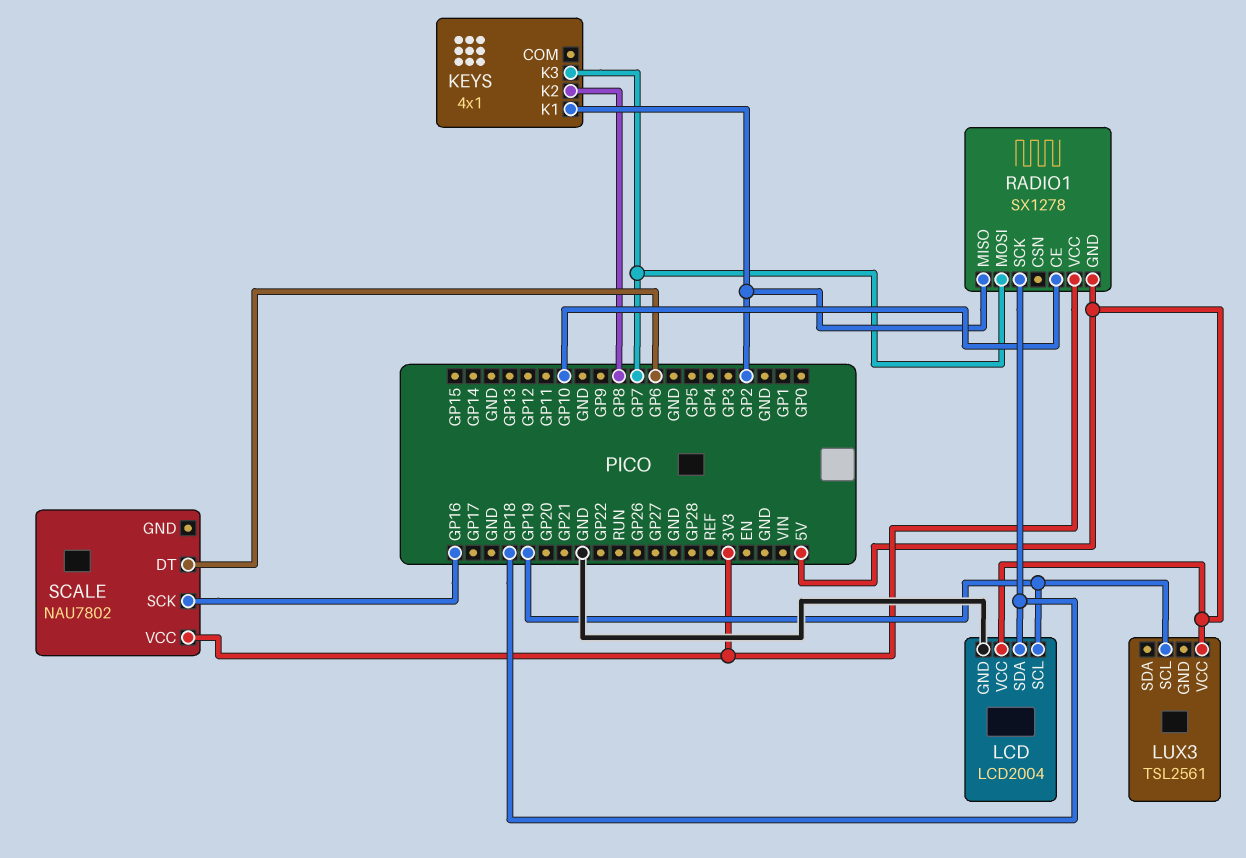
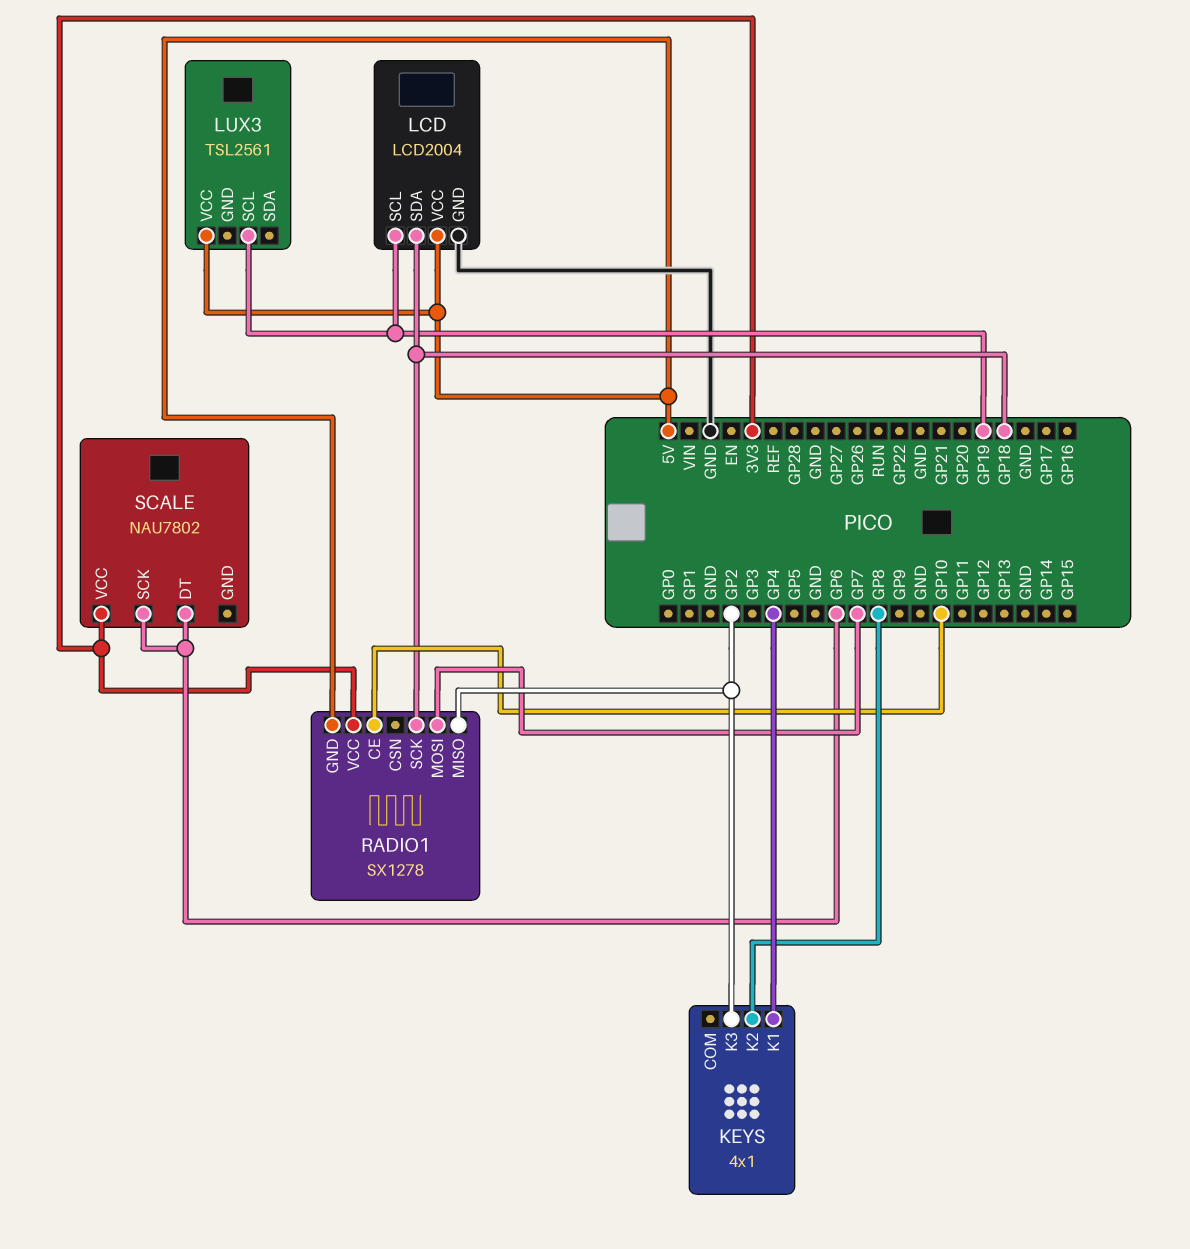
KEYS pin K1: GP2 -> GP4
KEYS pin K3: GP7 -> GP2
SCALE pin SCK: GP16 -> GP6

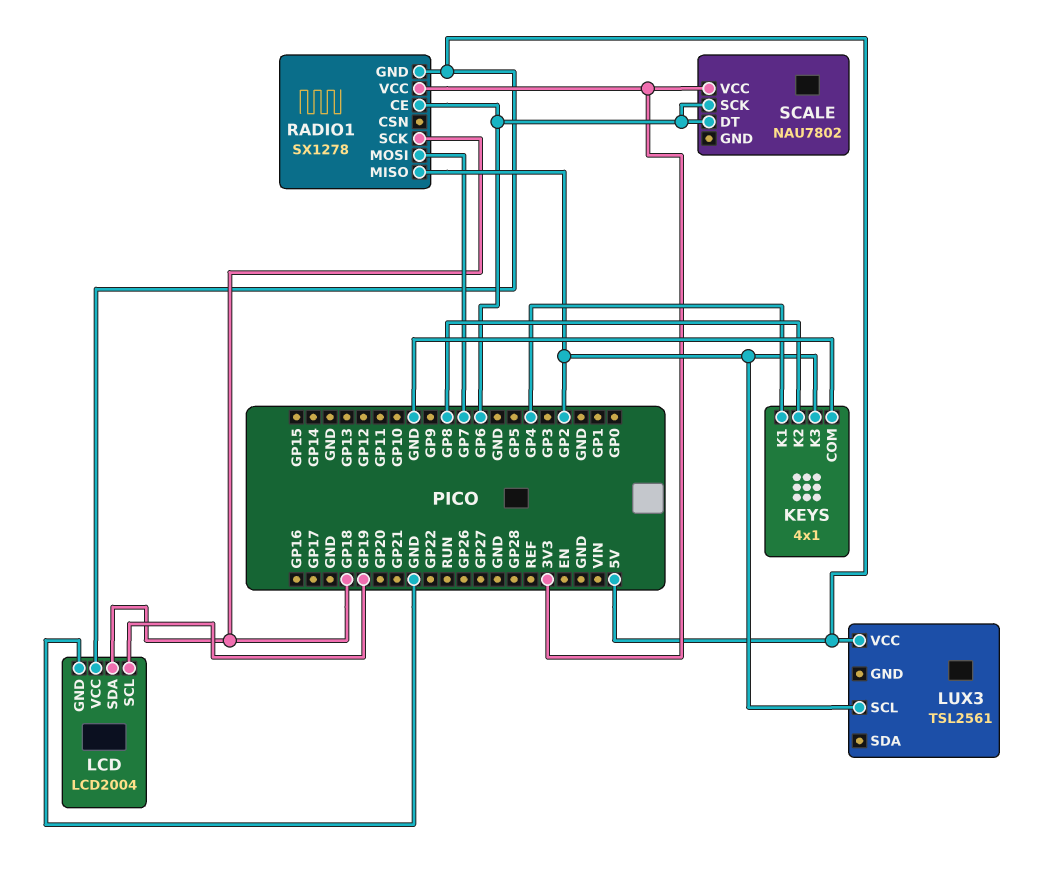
KEYS pin COM: none -> GND
LUX3 pin SCL: GP19 -> GP2
RADIO1 pin CE: GP10 -> GP6

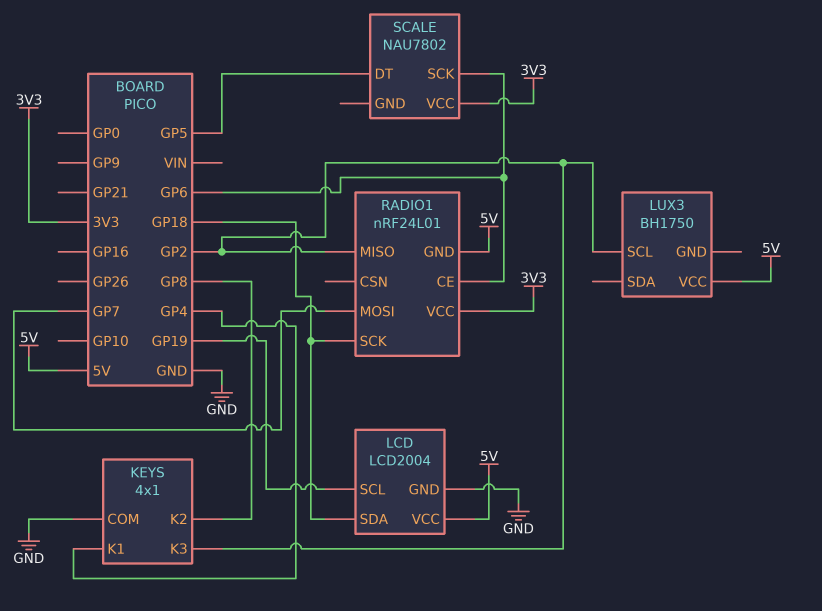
LUX3: TSL2561 -> BH1750
RADIO1: SX1278 -> nRF24L01
SCALE pin DT: GP6 -> GP5

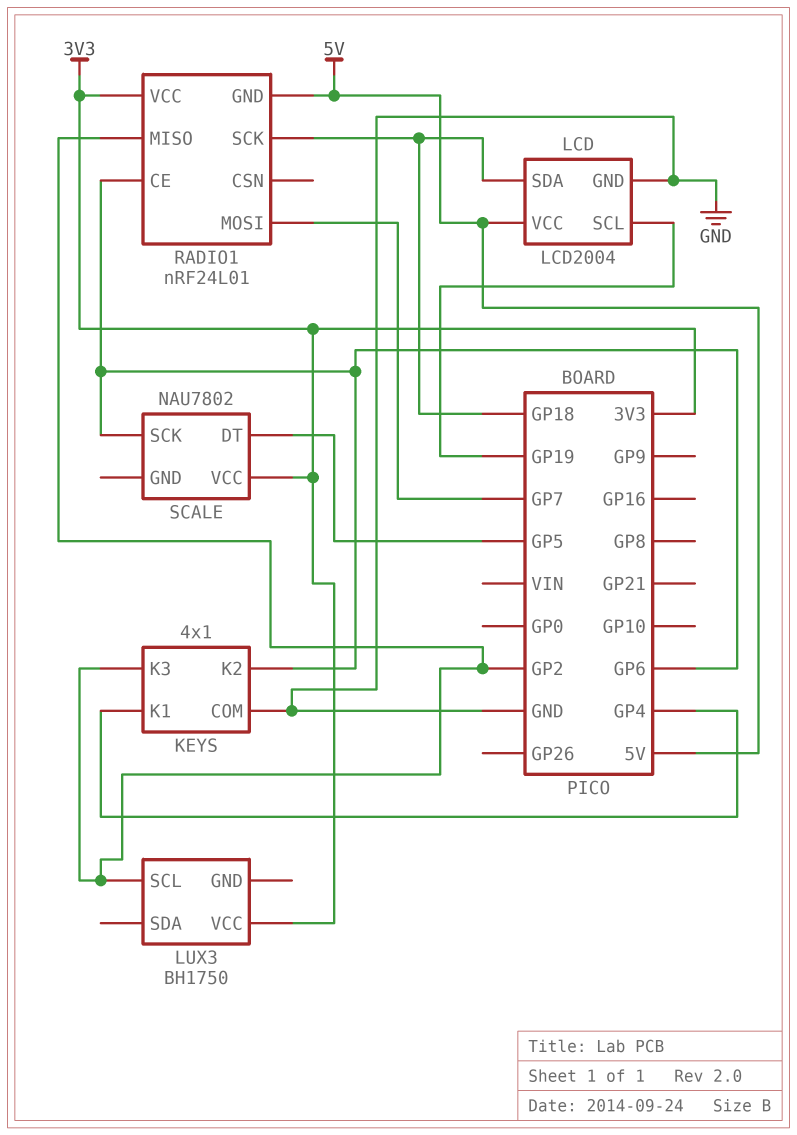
KEYS pin K2: GP8 -> GP6
LUX3 pin VCC: 5V -> 3V3

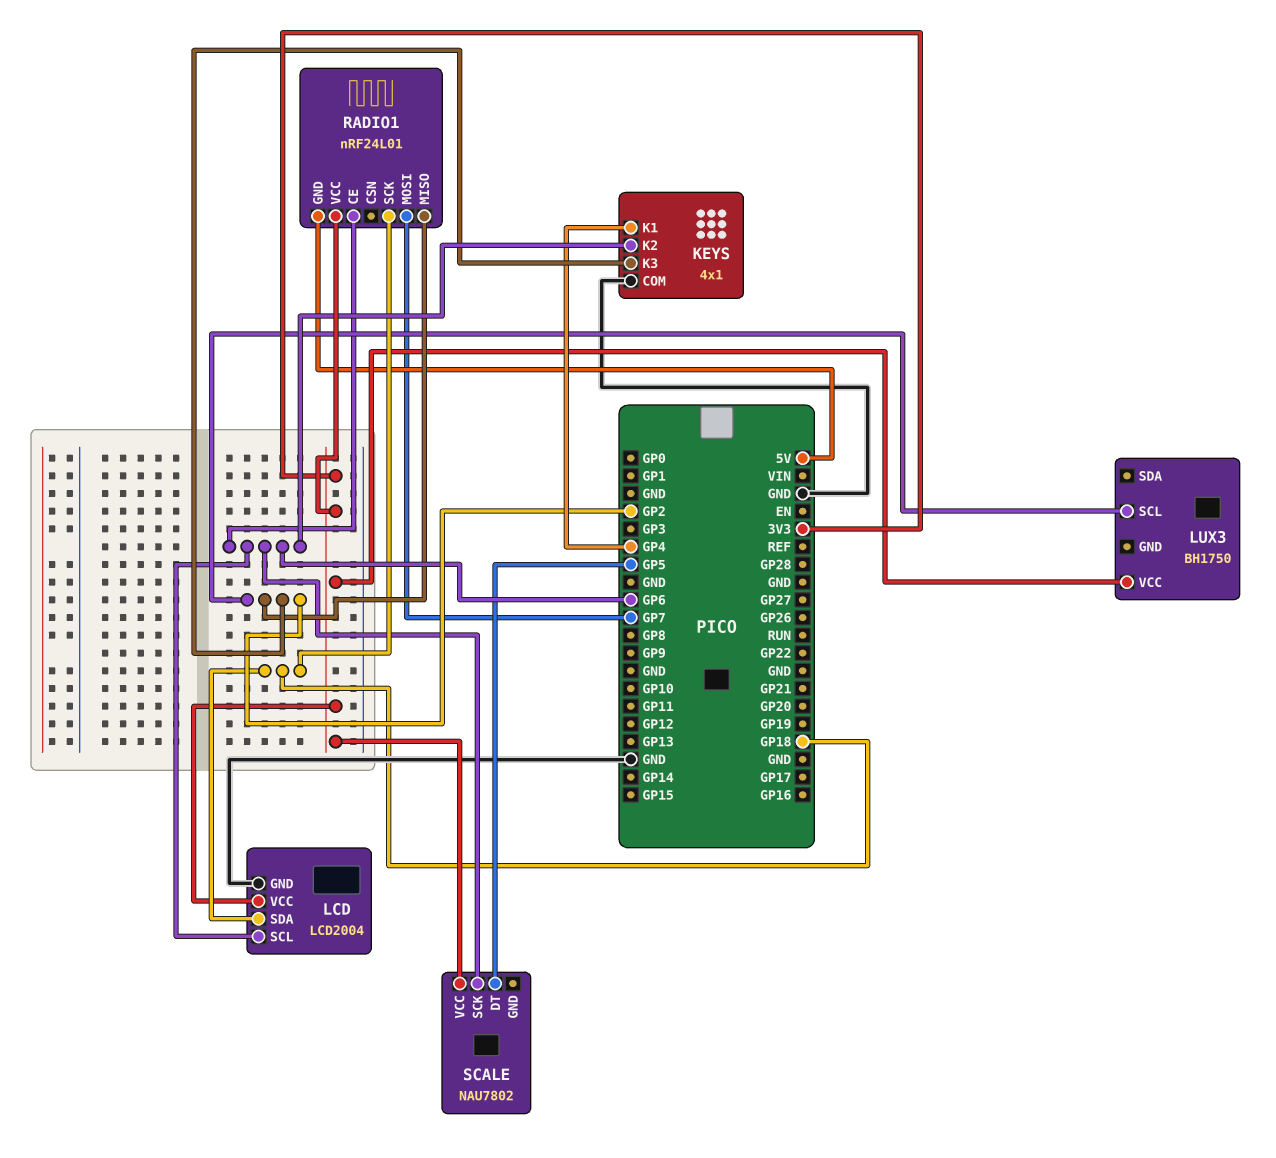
LCD pin SCL: GP19 -> GP6
LCD pin VCC: 5V -> 3V3

